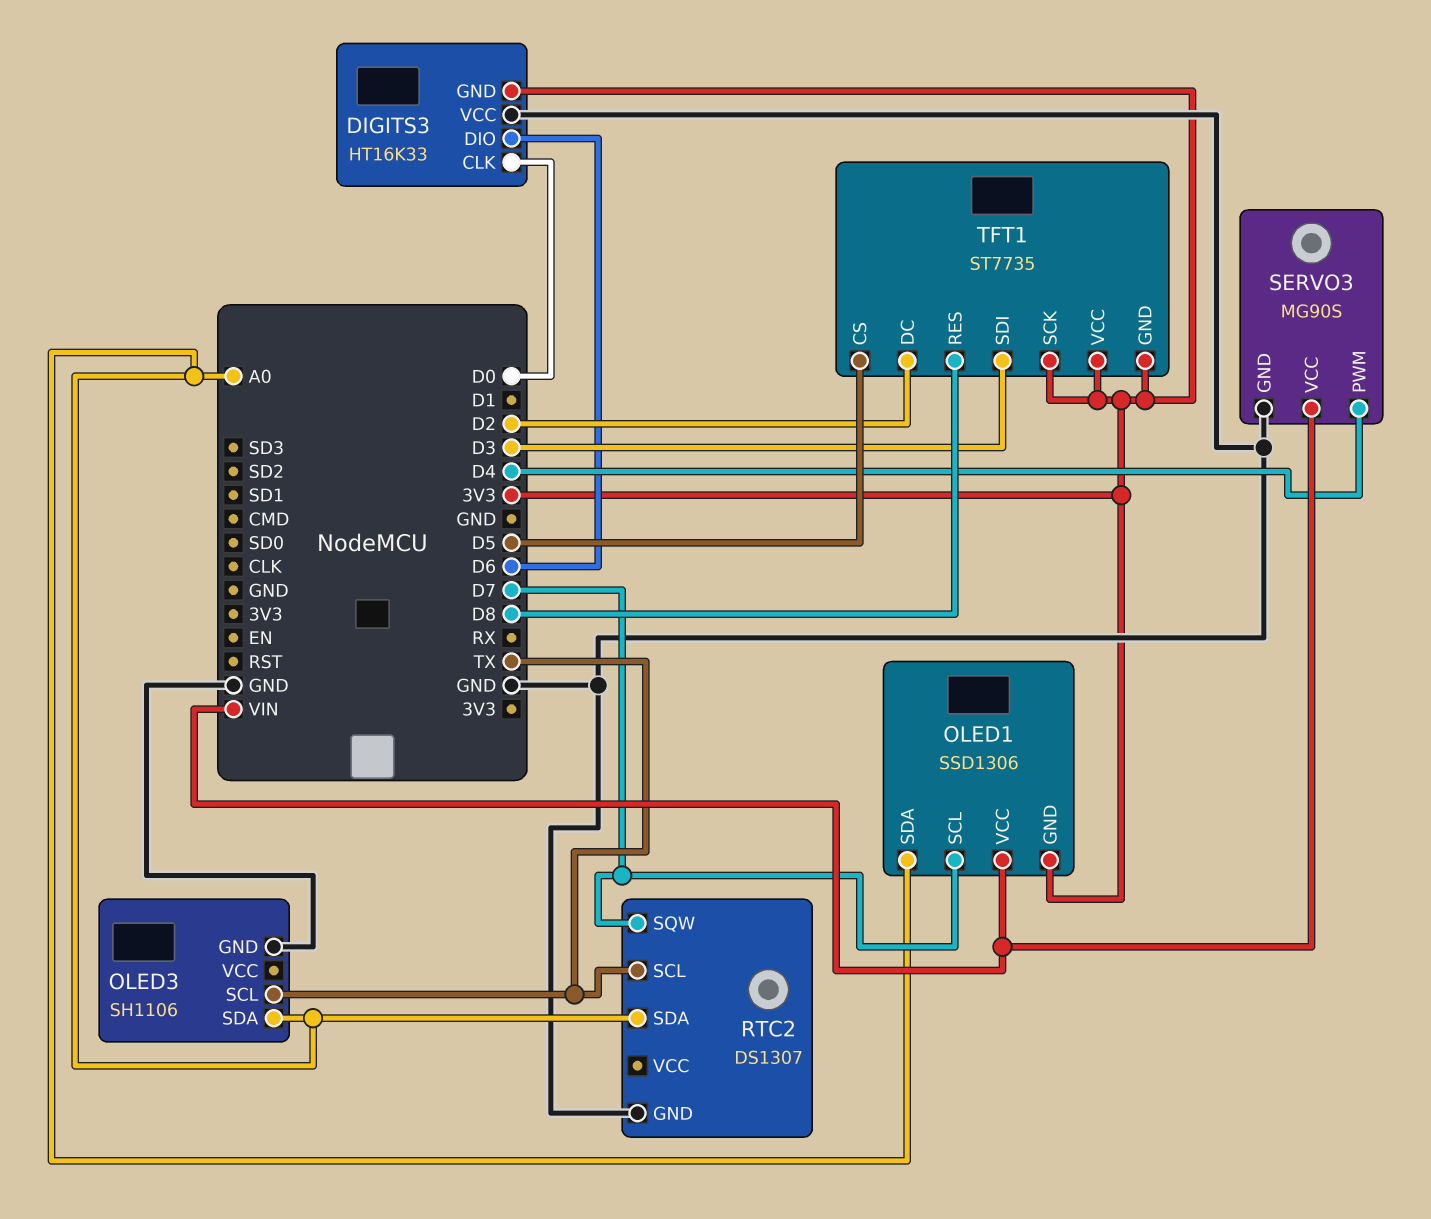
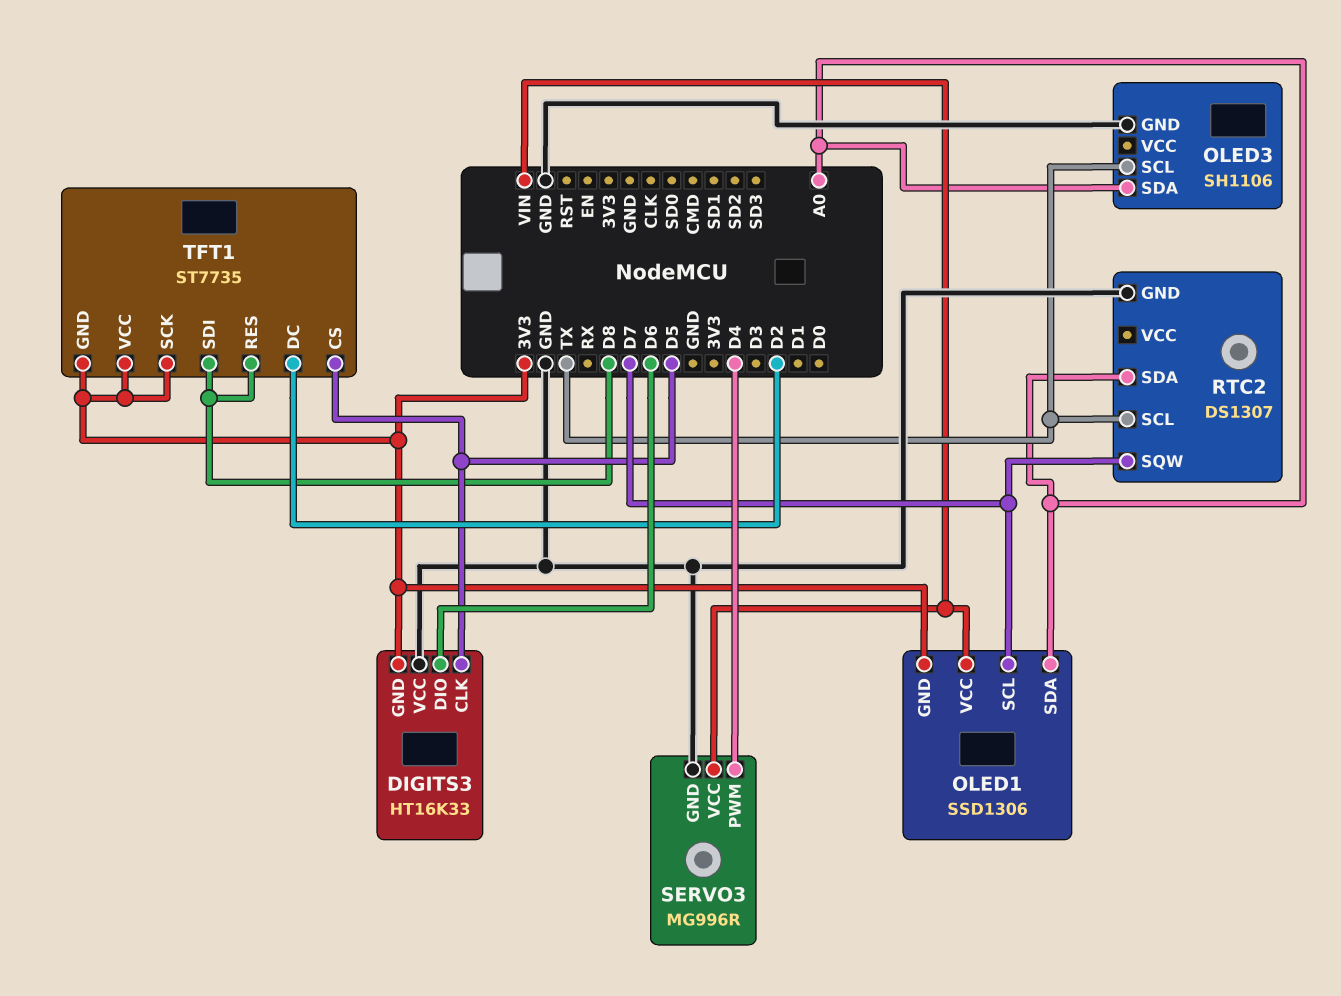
DIGITS3 pin CLK: D0 -> D5
SERVO3: MG90S -> MG996R
TFT1 pin SDI: D3 -> D8

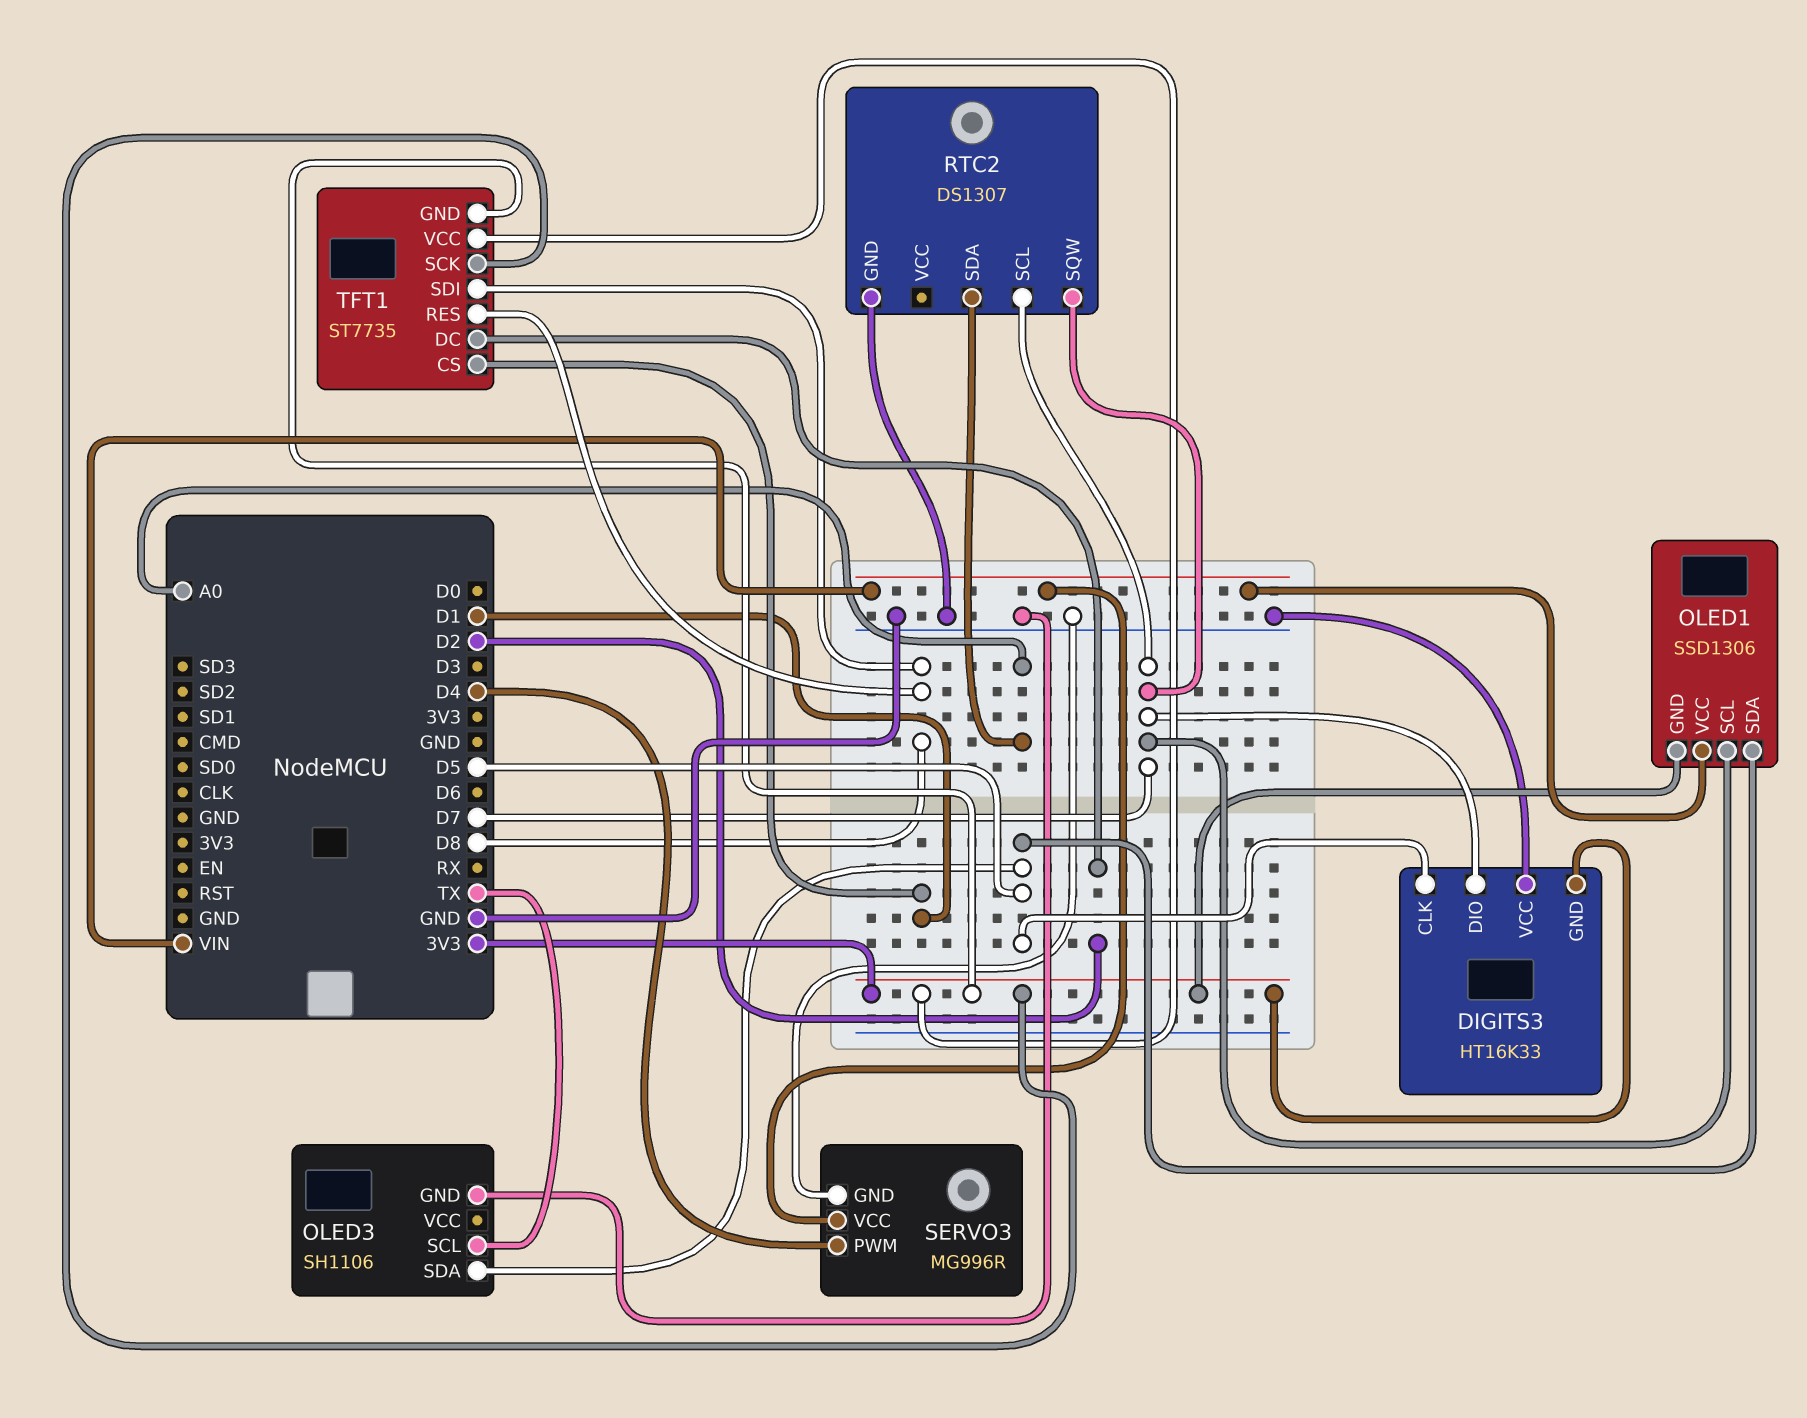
DIGITS3 pin DIO: D6 -> D7
OLED1 pin SDA: A0 -> D5
OLED3 pin SDA: A0 -> D5
RTC2 pin SCL: TX -> D7
TFT1 pin CS: D5 -> D1

